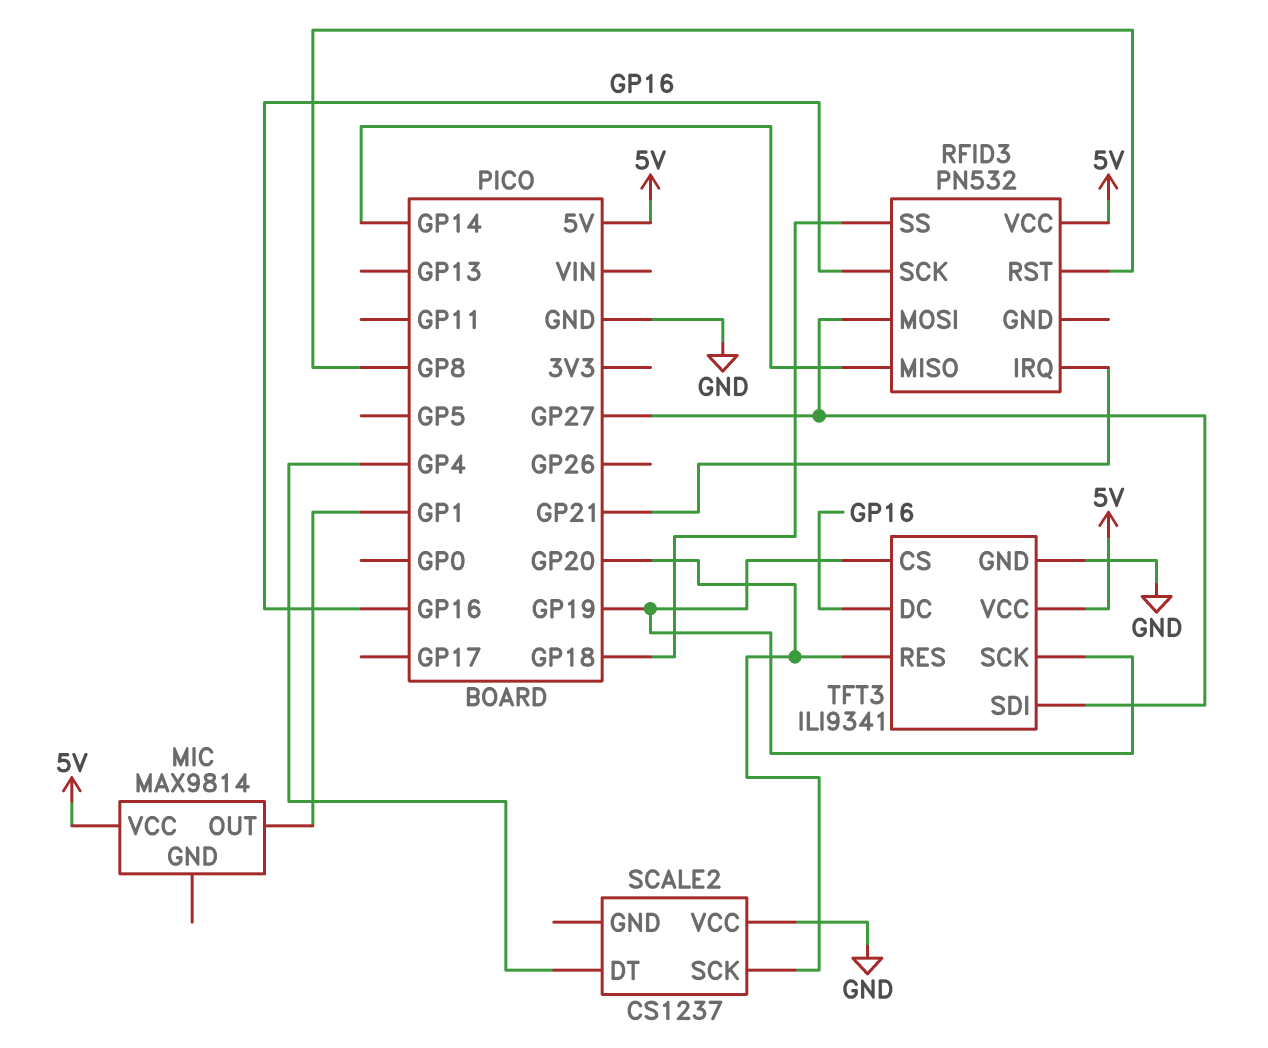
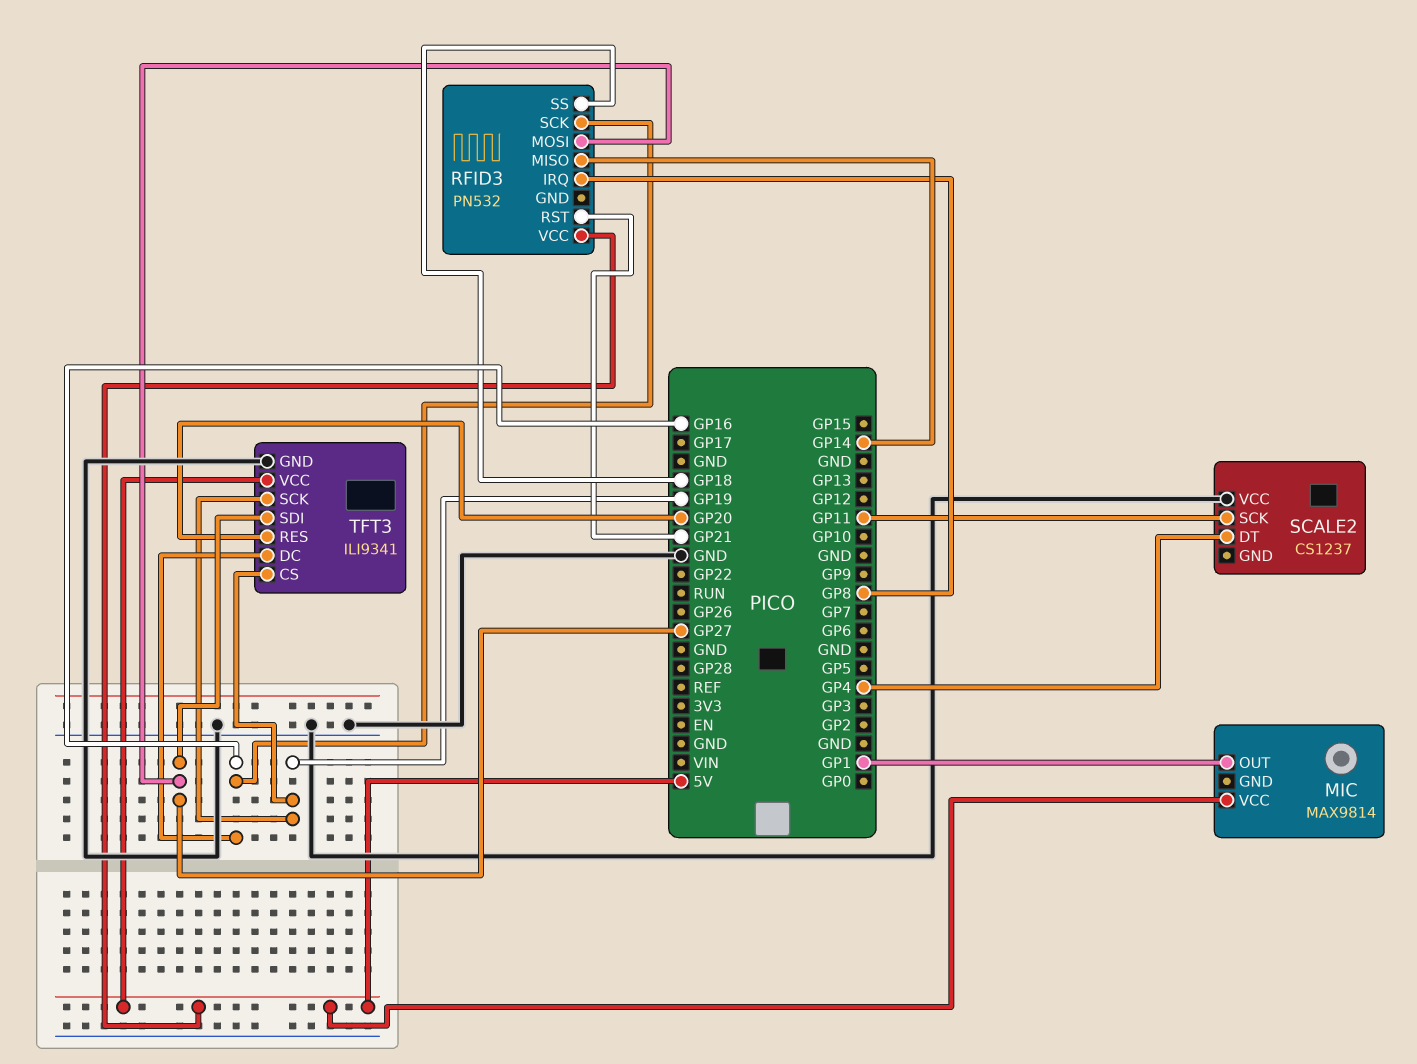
RFID3 pin IRQ: GP21 -> GP8
RFID3 pin RST: GP8 -> GP21
SCALE2 pin SCK: GP20 -> GP11

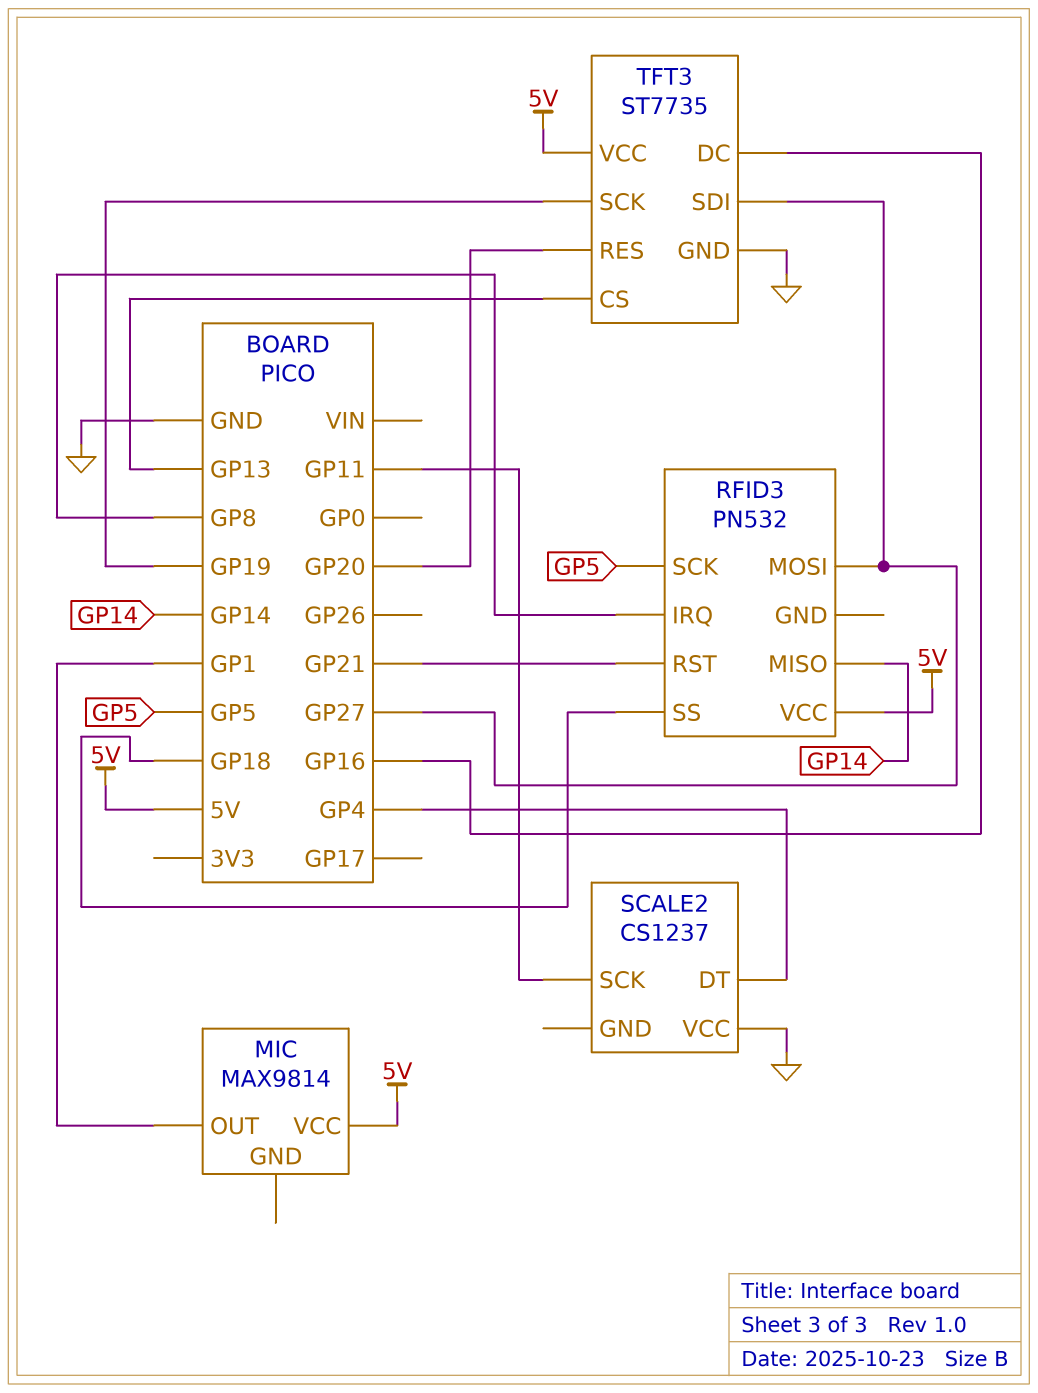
RFID3 pin SCK: GP16 -> GP5
TFT3: ILI9341 -> ST7735
TFT3 pin CS: GP19 -> GP13

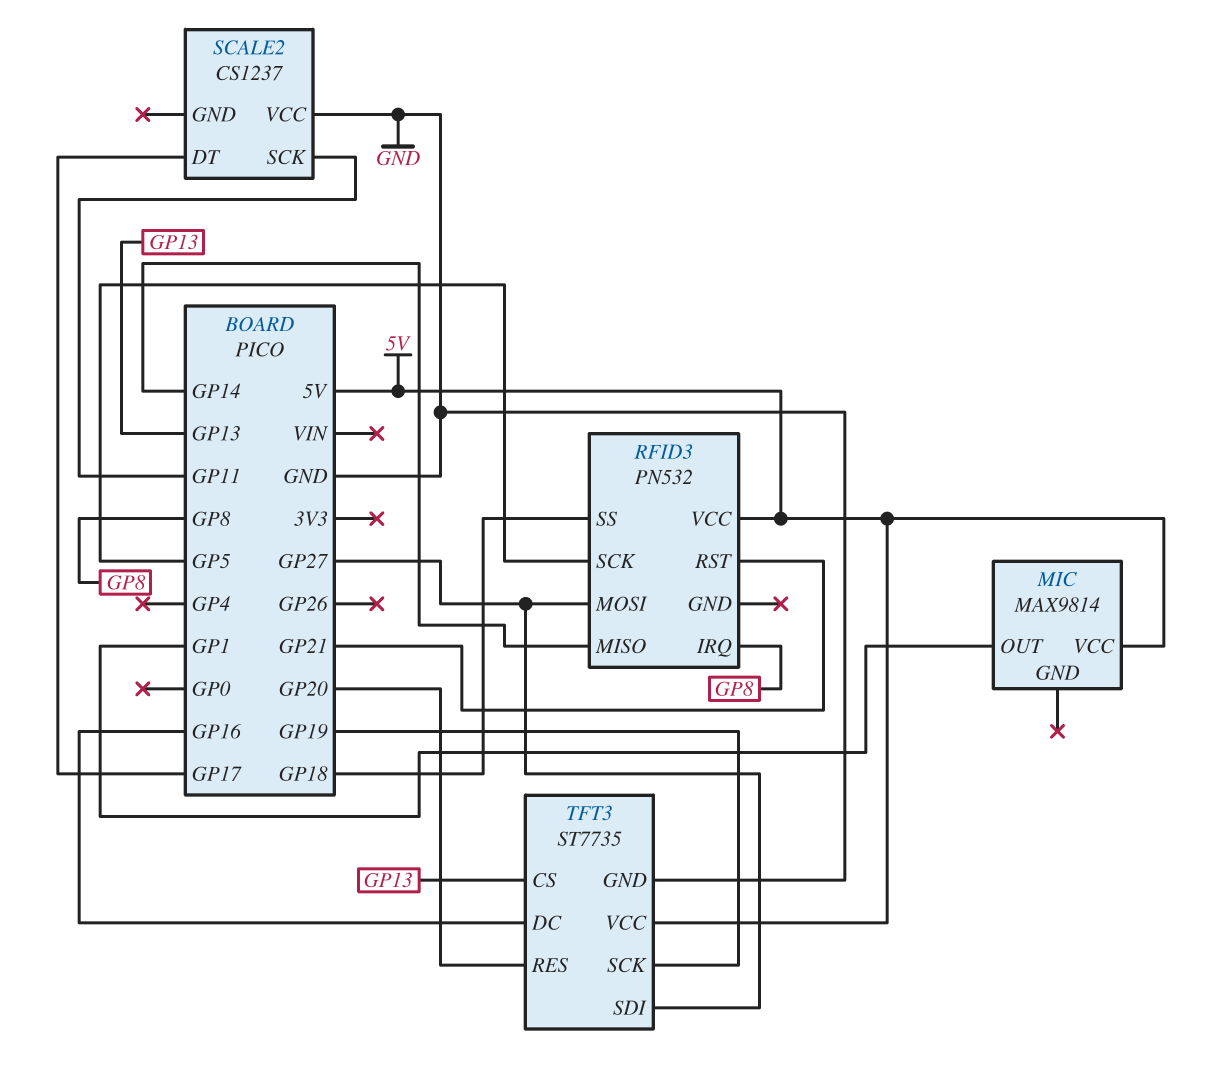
SCALE2 pin DT: GP4 -> GP17

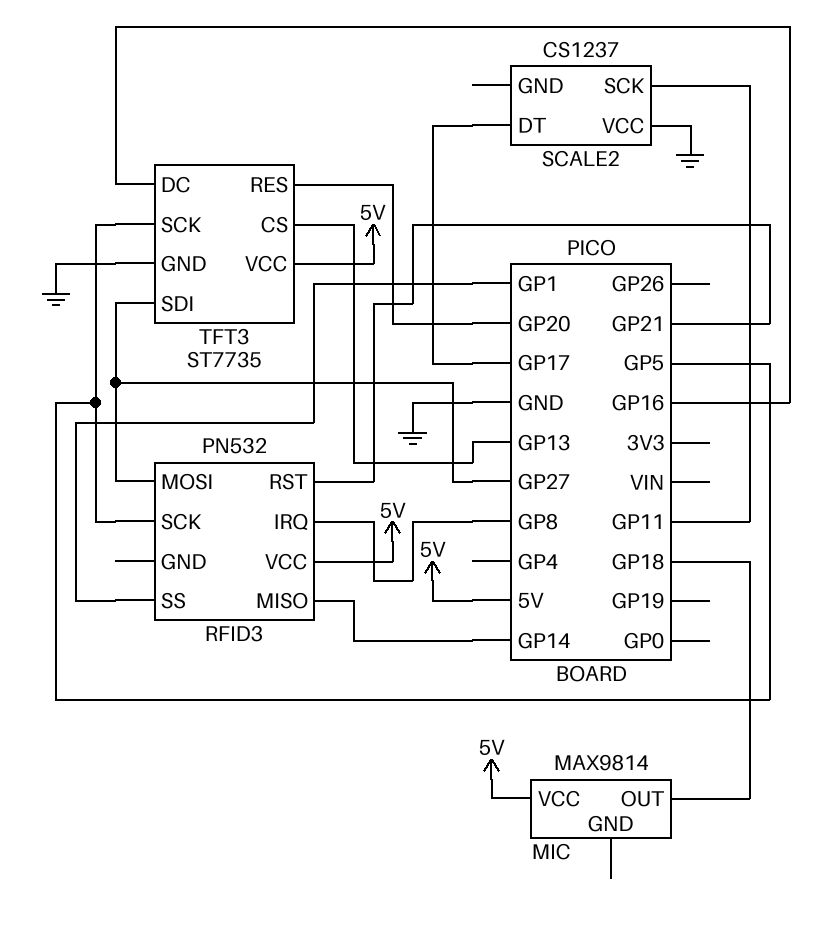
MIC pin OUT: GP1 -> GP18
RFID3 pin SS: GP18 -> GP1
TFT3 pin SCK: GP19 -> GP5

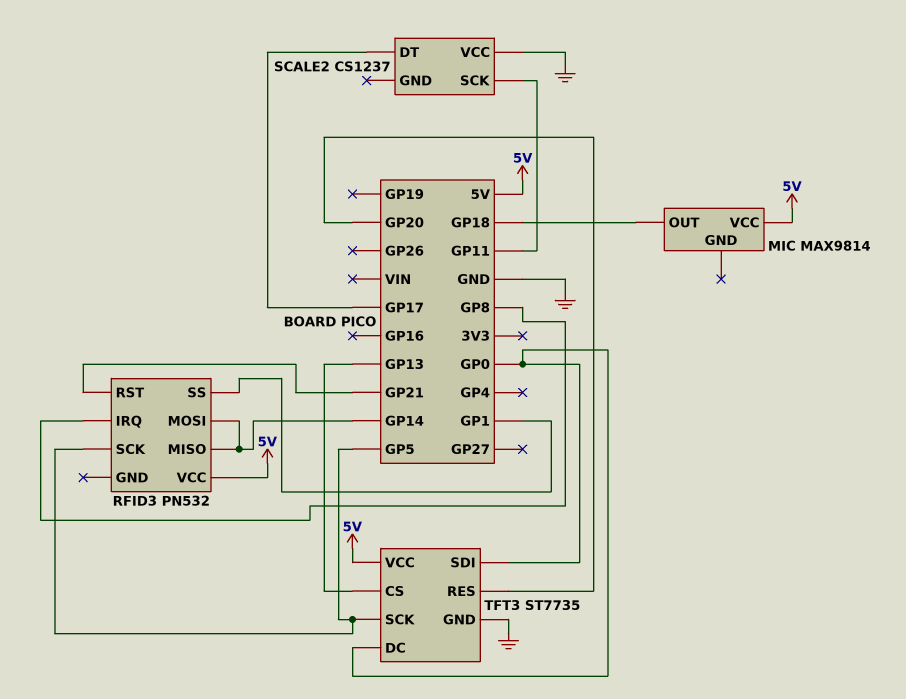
RFID3 pin MOSI: GP27 -> GP14
TFT3 pin DC: GP16 -> GP0
TFT3 pin SDI: GP27 -> GP0

